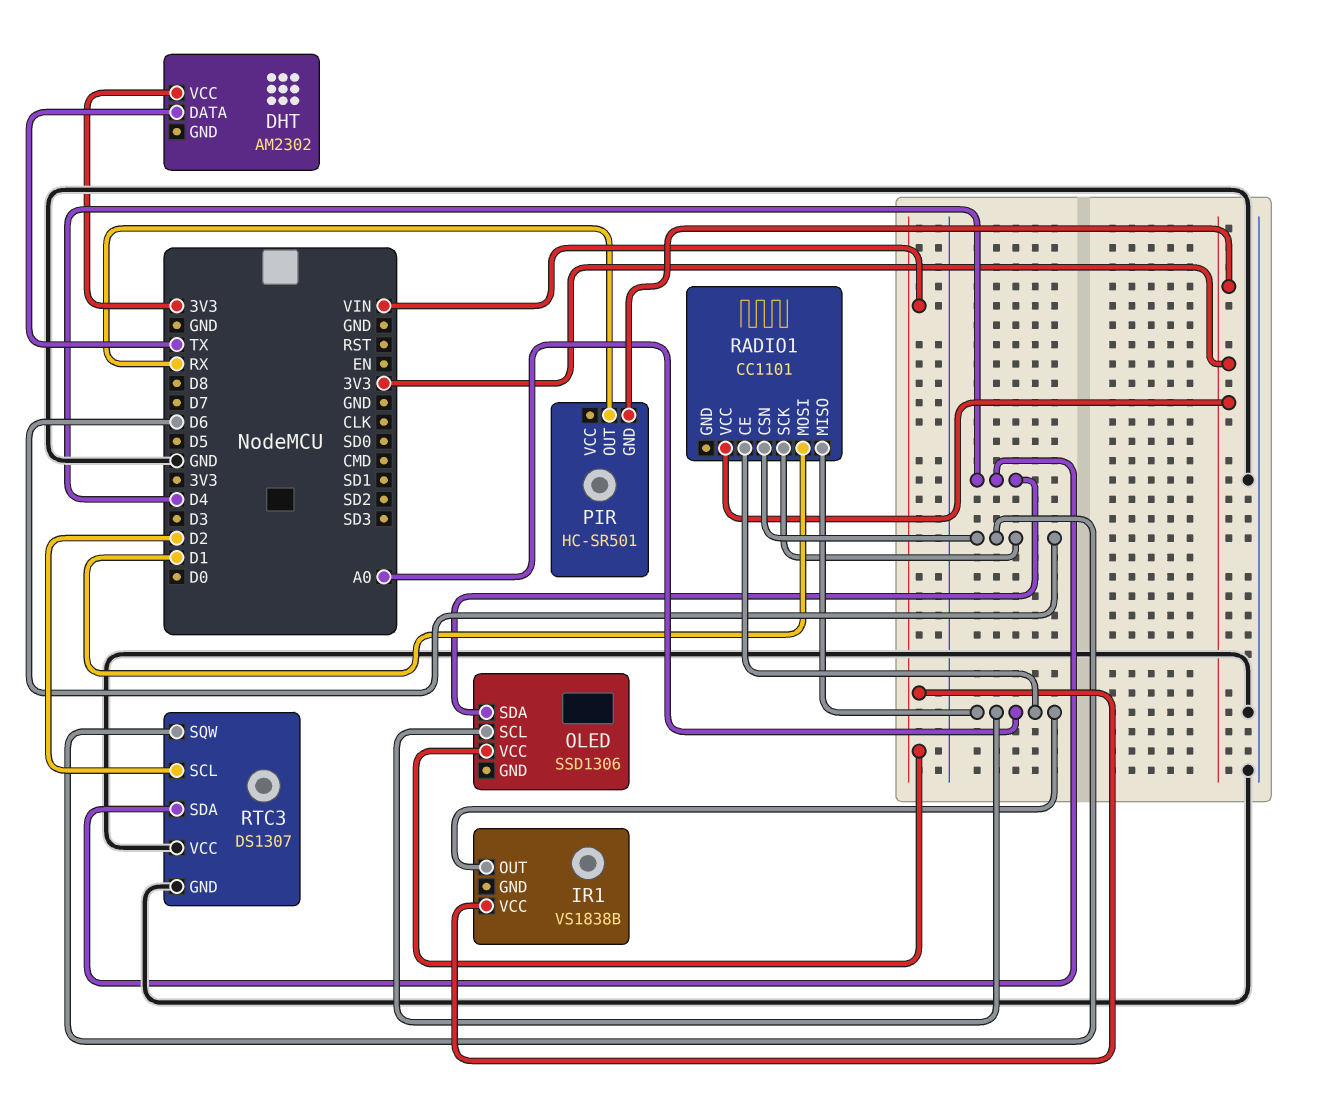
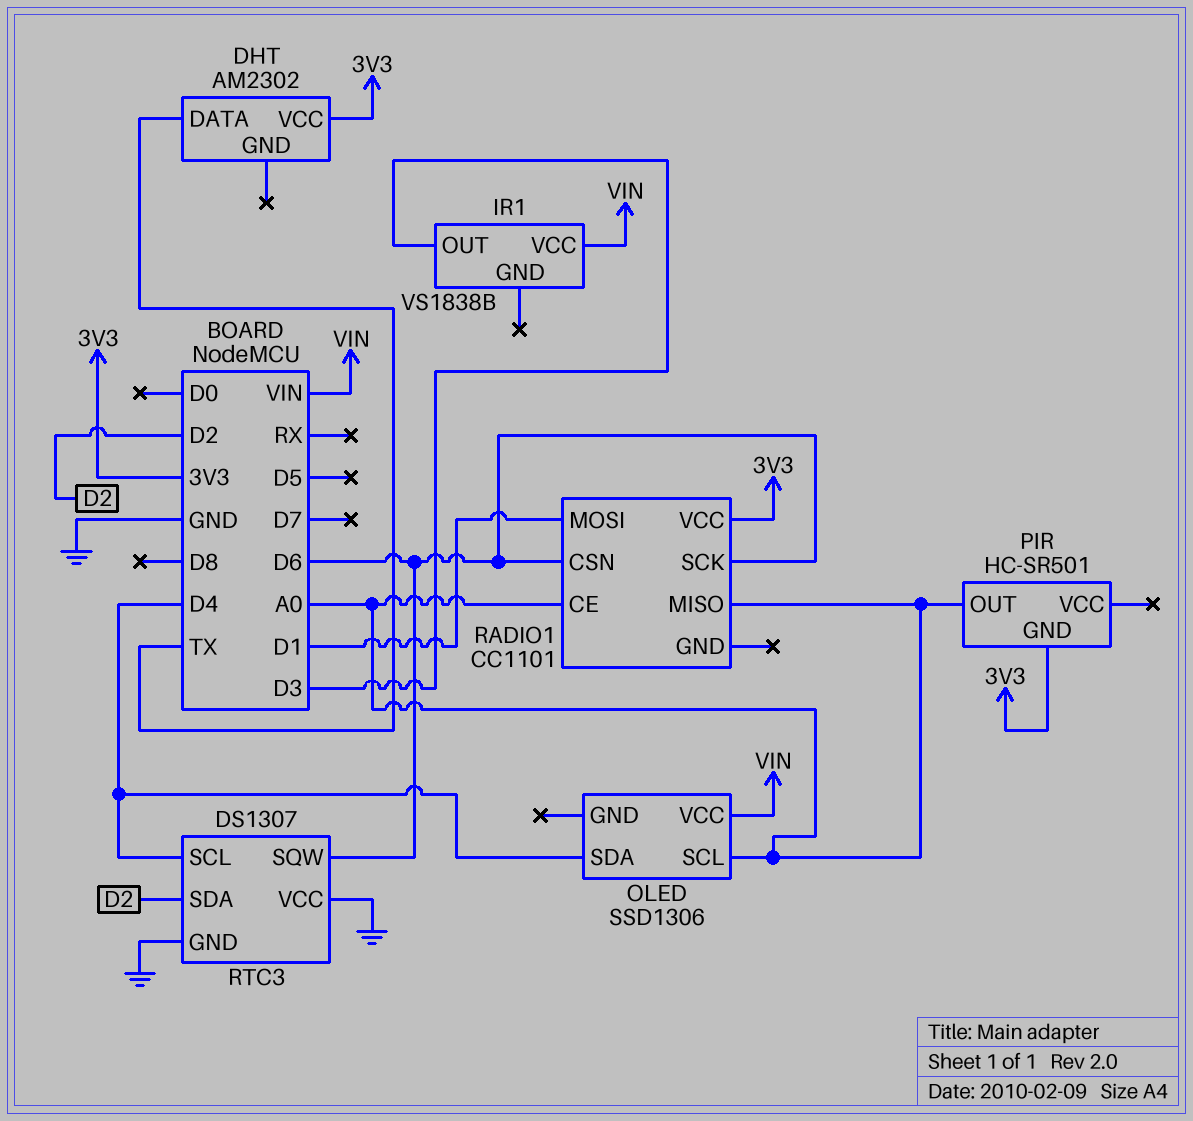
IR1 pin OUT: A0 -> D3
PIR pin OUT: RX -> A0
RTC3 pin SCL: D2 -> D4
RTC3 pin SDA: D4 -> D2

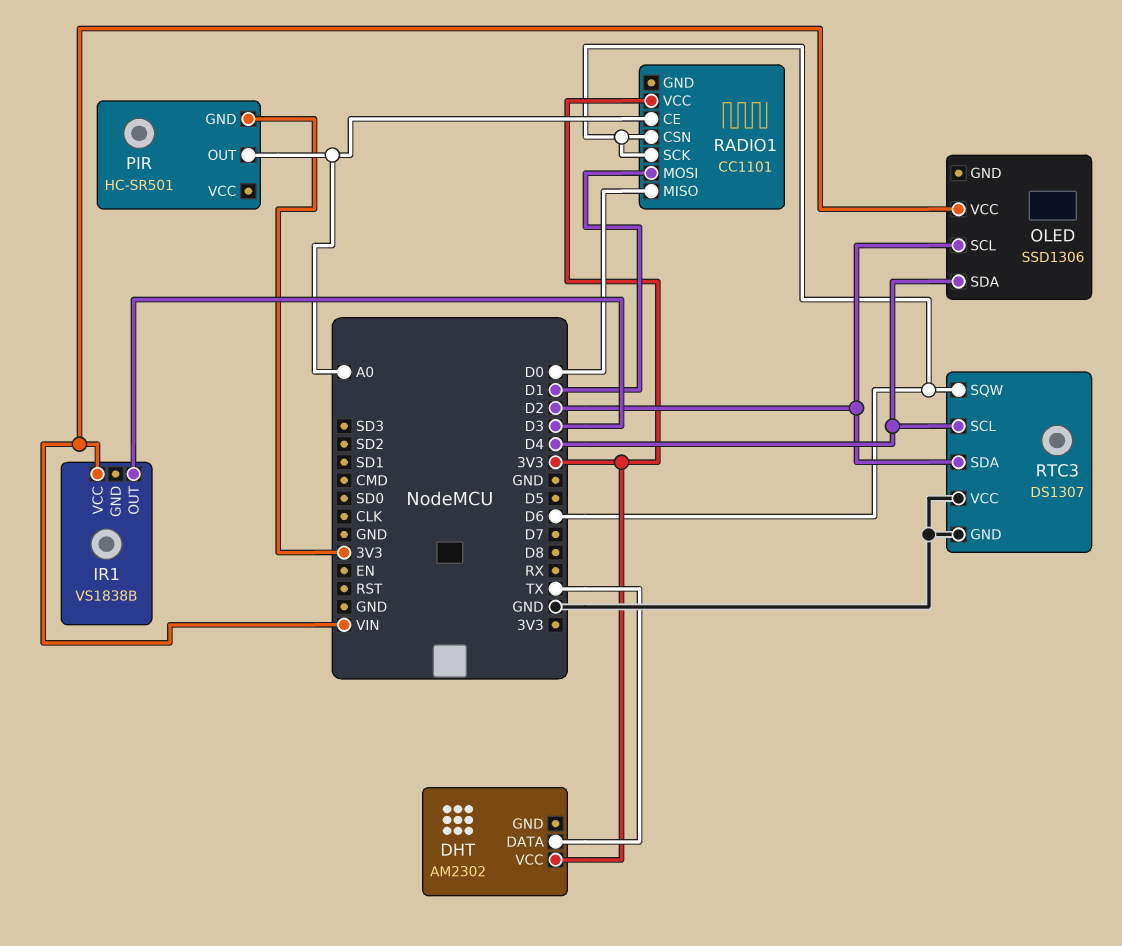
OLED pin SCL: A0 -> D2
RADIO1 pin MISO: A0 -> D0

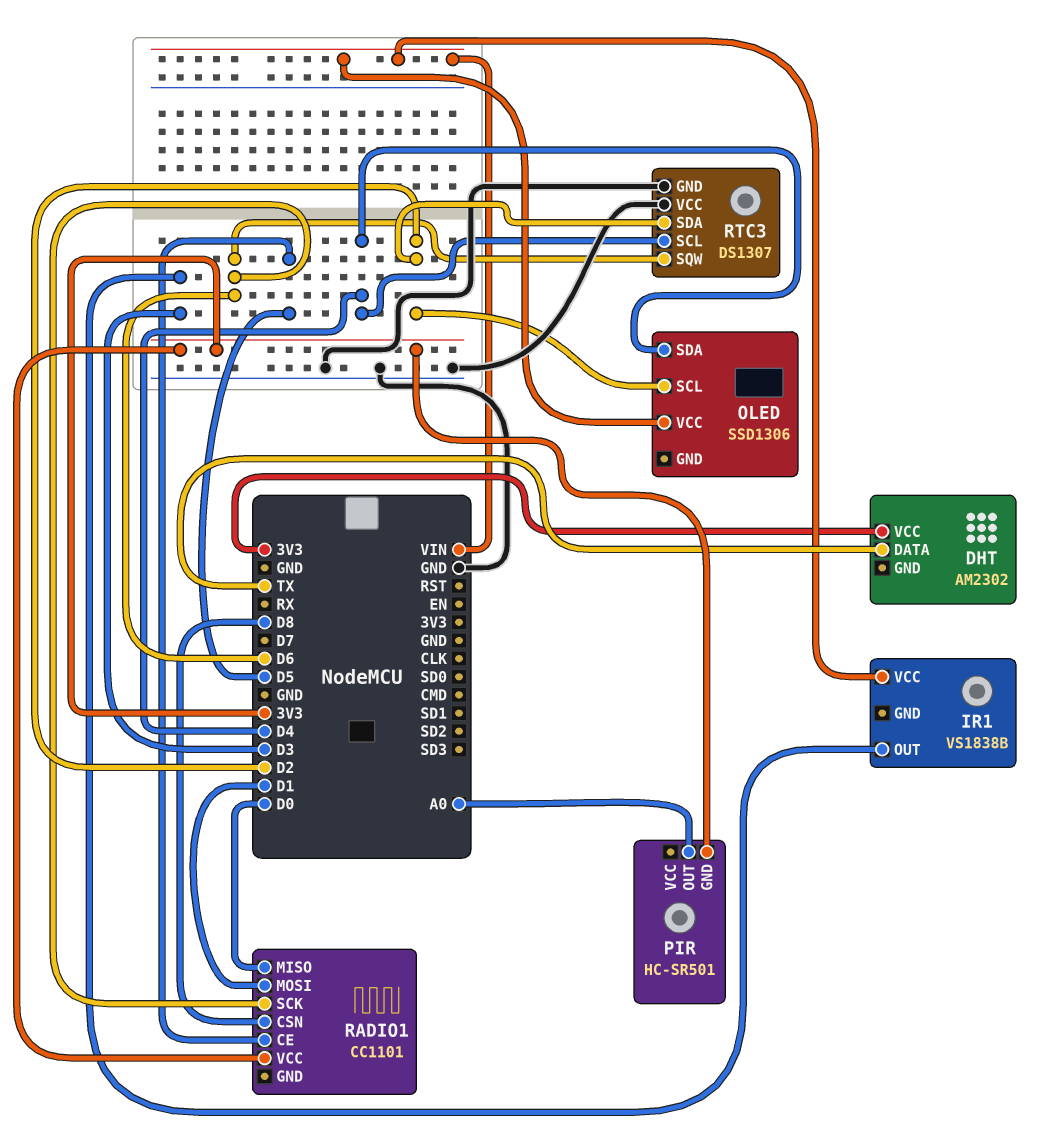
RADIO1 pin CE: A0 -> D5
RADIO1 pin CSN: D6 -> D8

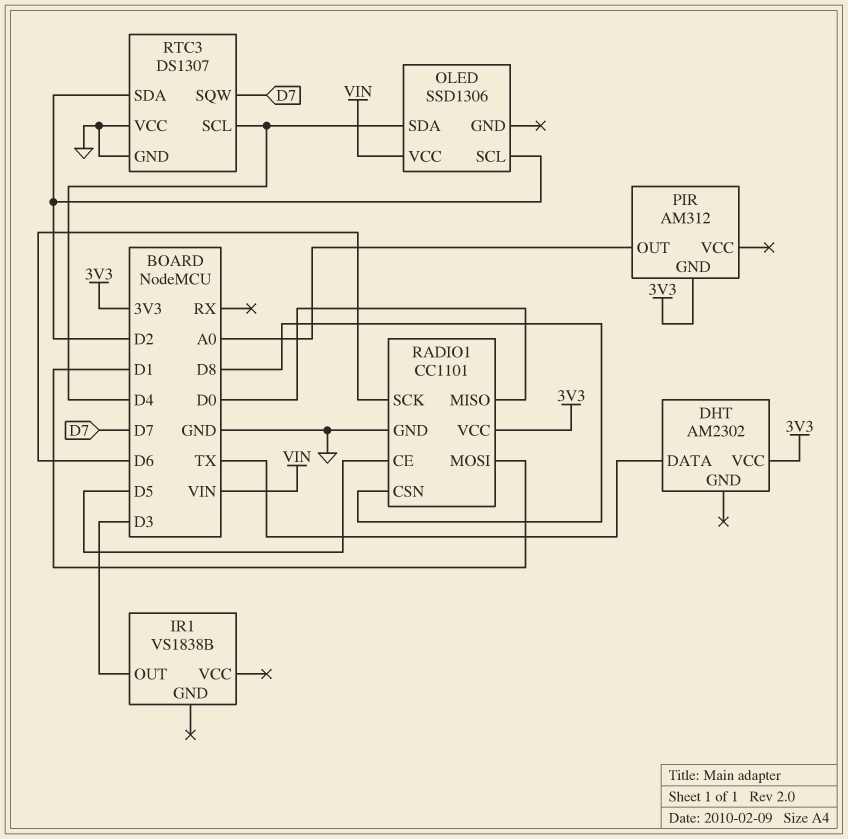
IR1 pin VCC: VIN -> none
PIR: HC-SR501 -> AM312
RADIO1 pin GND: none -> GND
RTC3 pin SQW: D6 -> D7

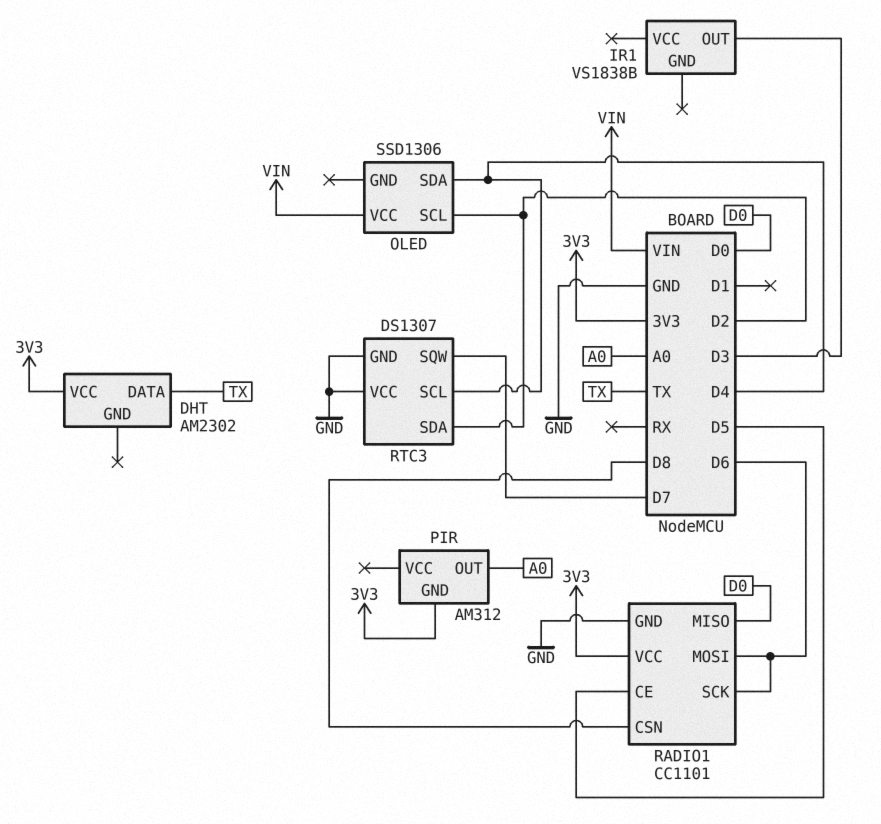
RADIO1 pin MOSI: D1 -> D6

